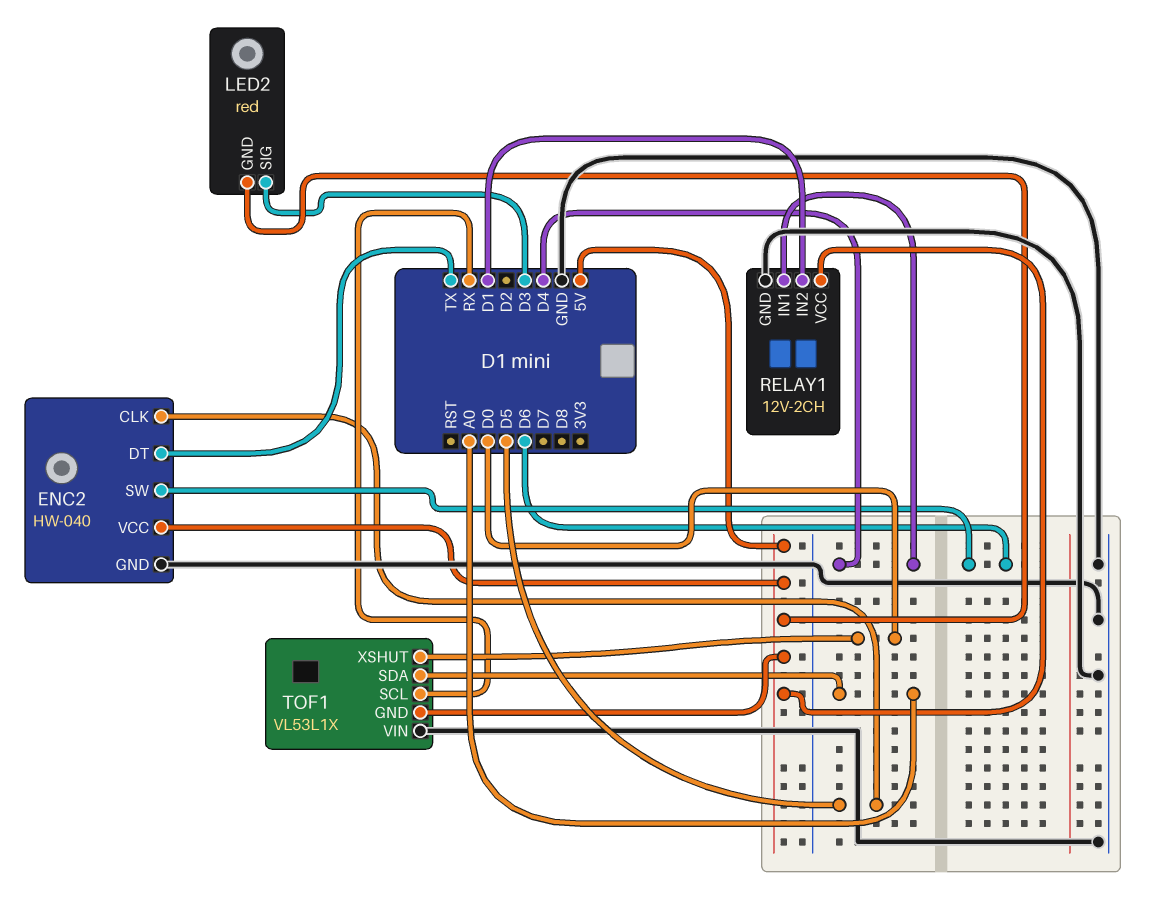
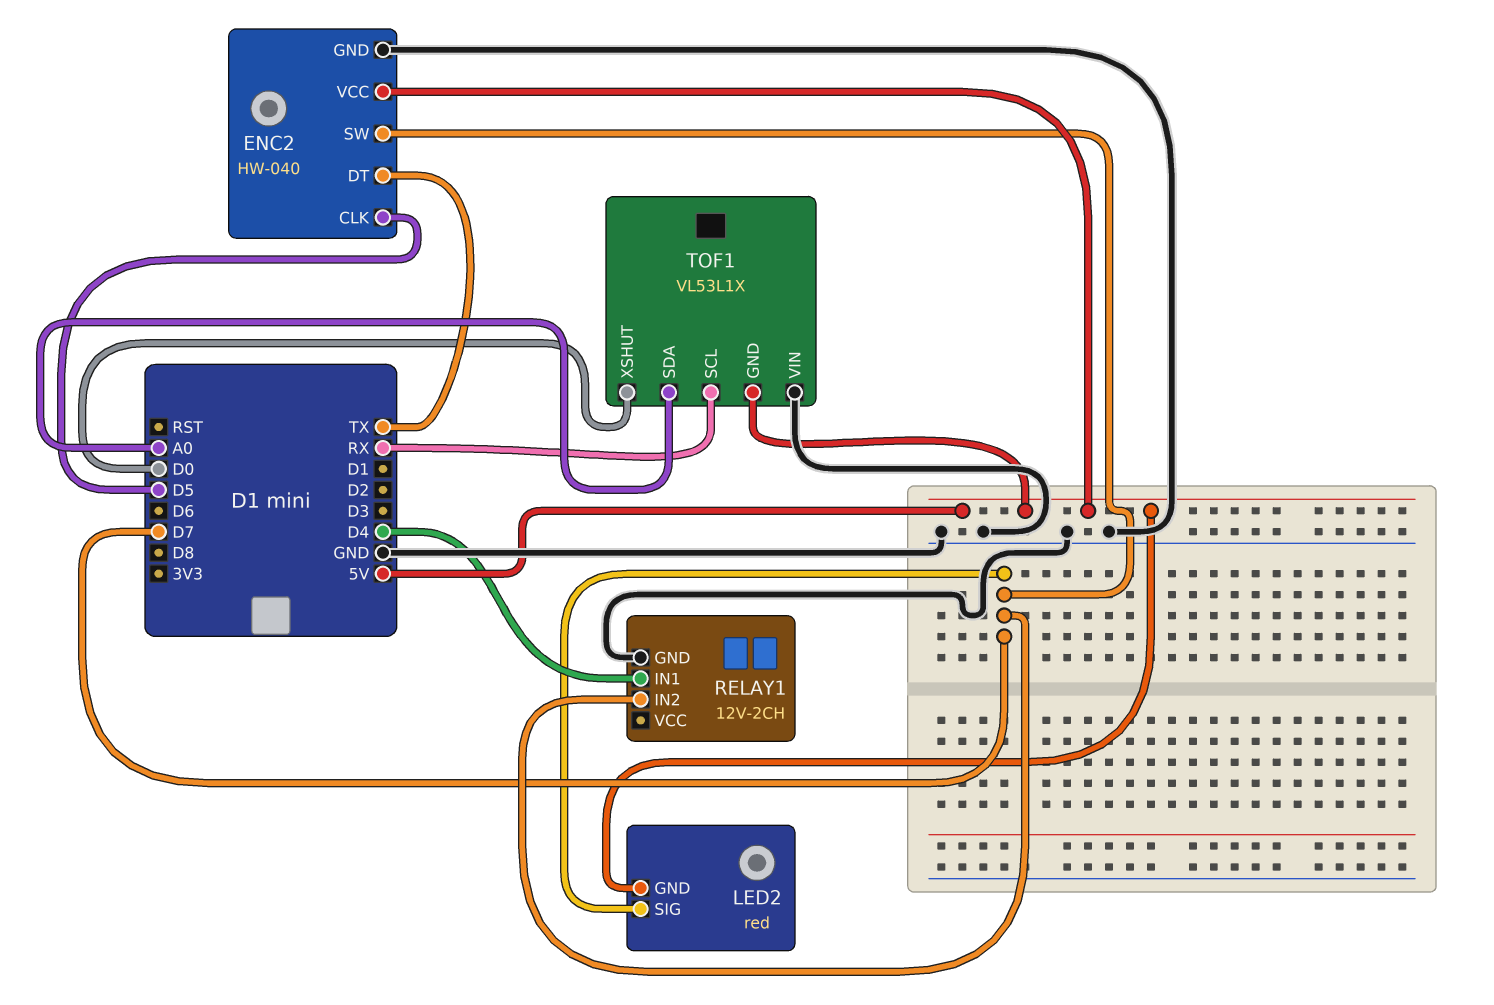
ENC2 pin SW: D6 -> D7
LED2 pin SIG: D3 -> D7
RELAY1 pin IN2: D1 -> D7
RELAY1 pin VCC: 5V -> none

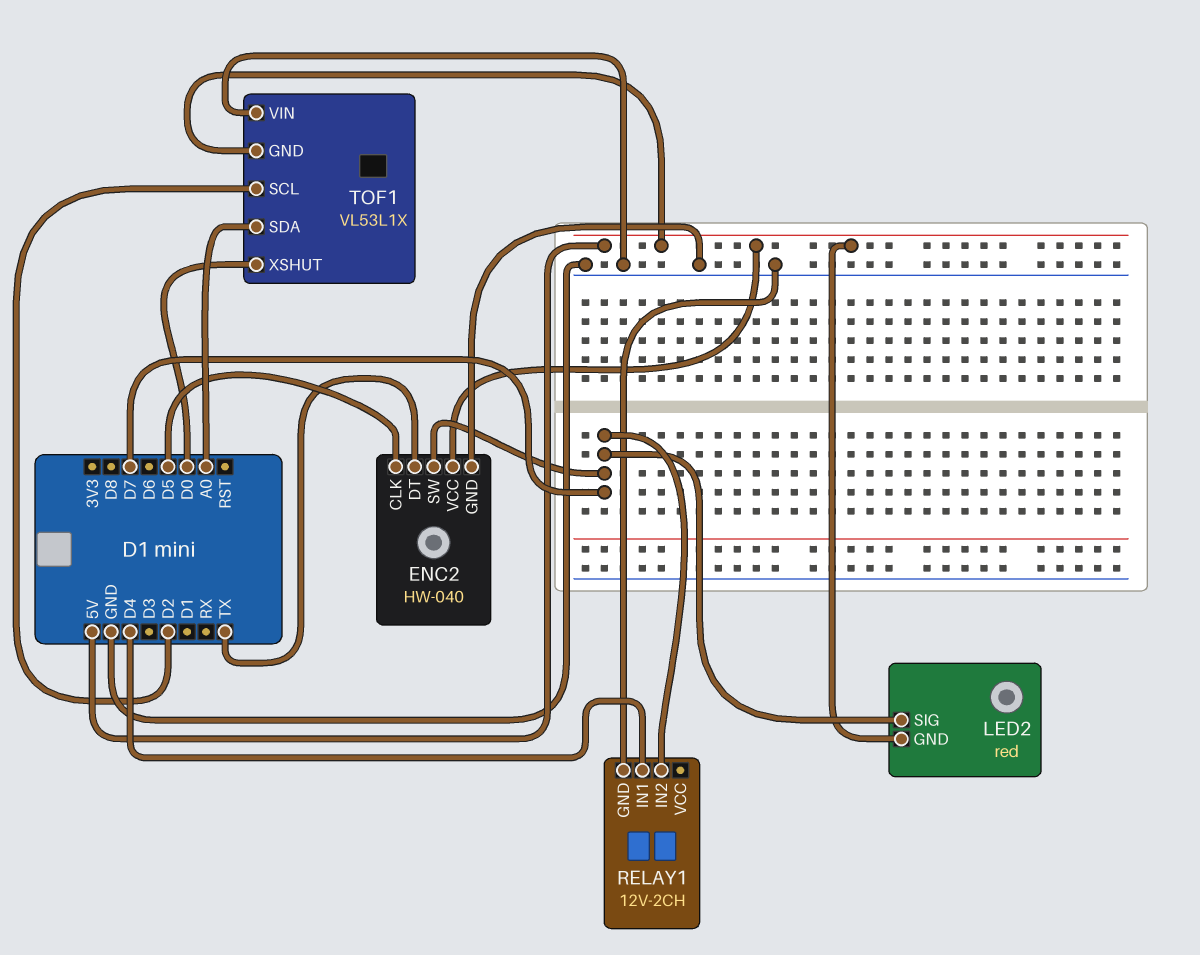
TOF1 pin SCL: RX -> D2

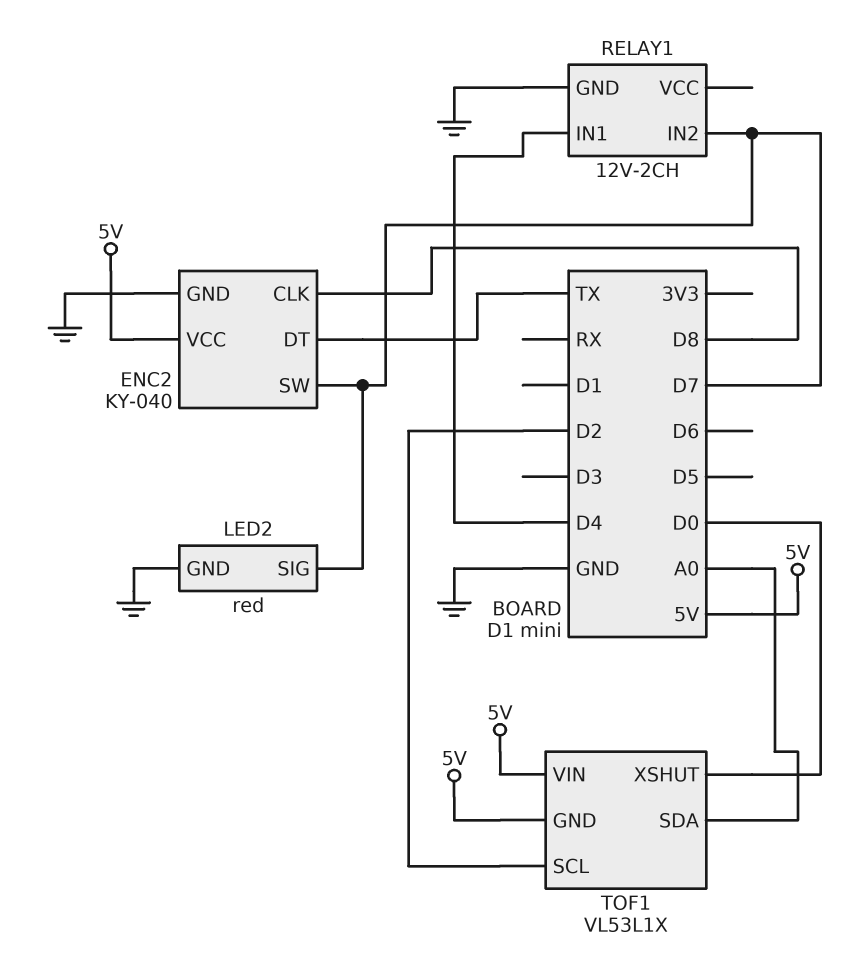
ENC2: HW-040 -> KY-040
ENC2 pin CLK: D5 -> D8
LED2 pin GND: 5V -> GND
TOF1 pin VIN: GND -> 5V

